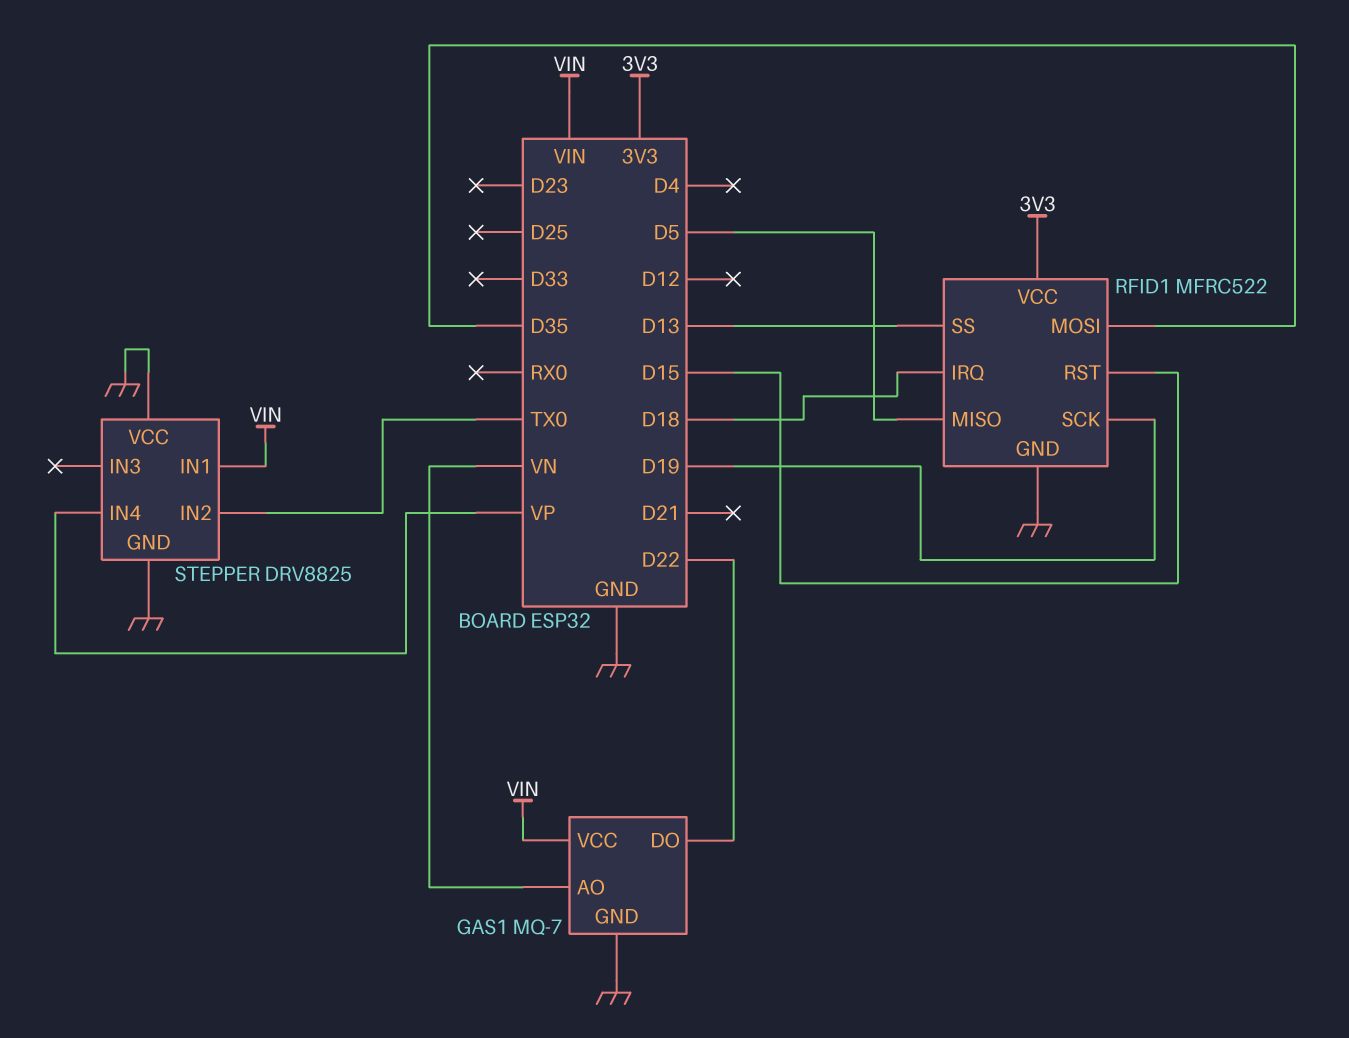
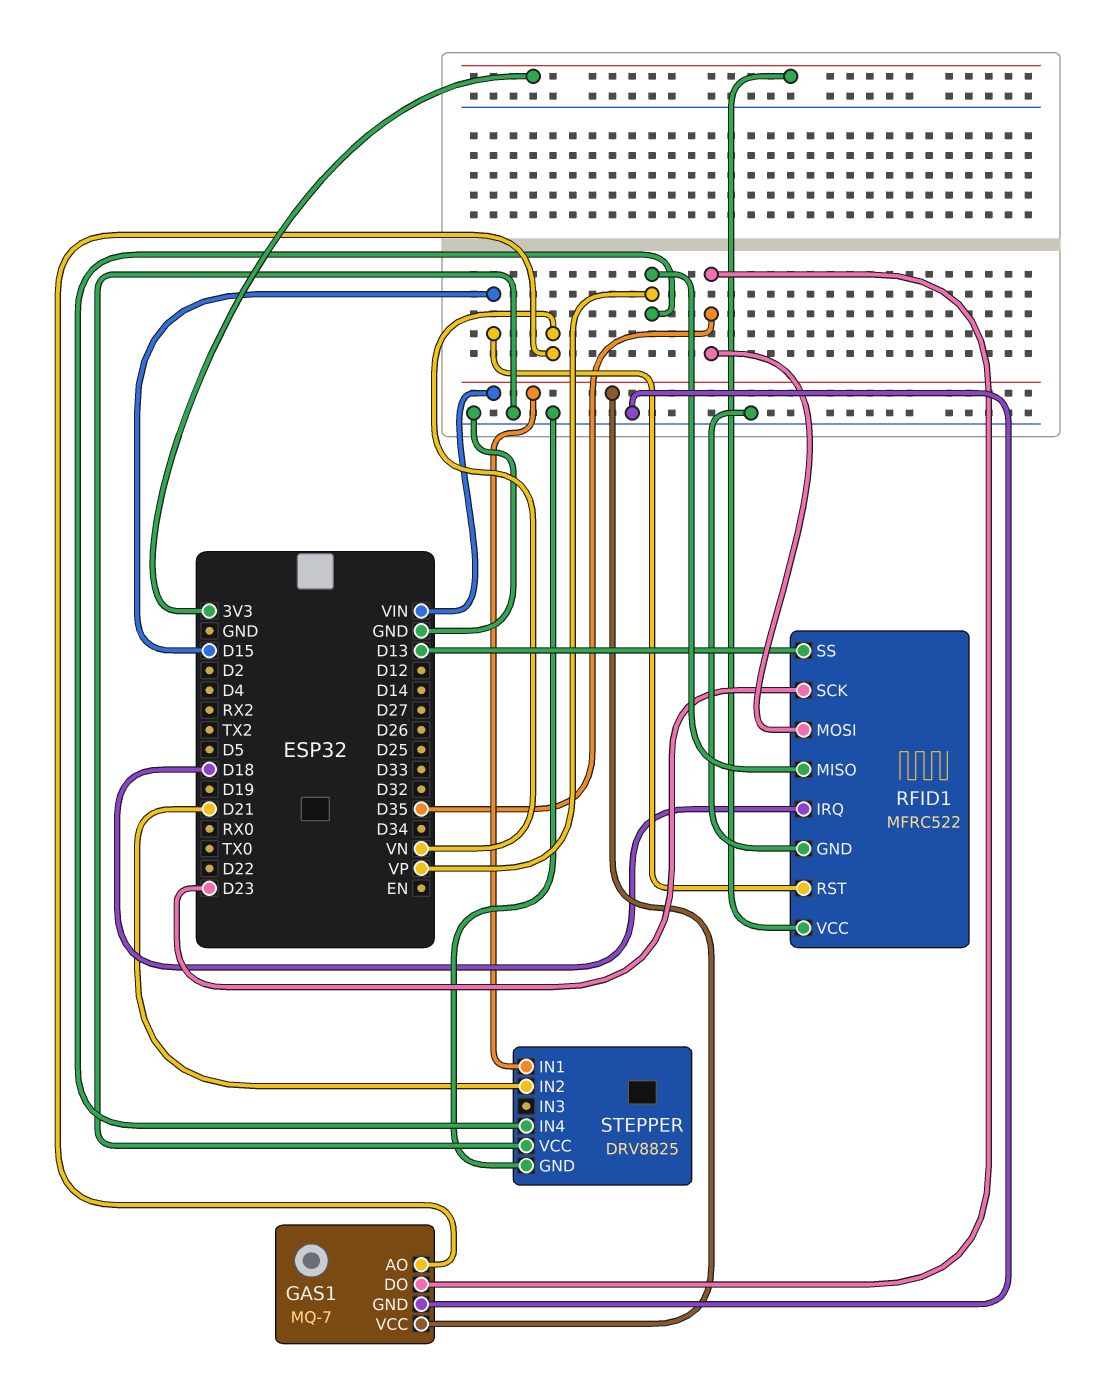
GAS1 pin DO: D22 -> D35
RFID1 pin MISO: D5 -> VP
RFID1 pin SCK: D19 -> D23
STEPPER pin IN2: TX0 -> D21

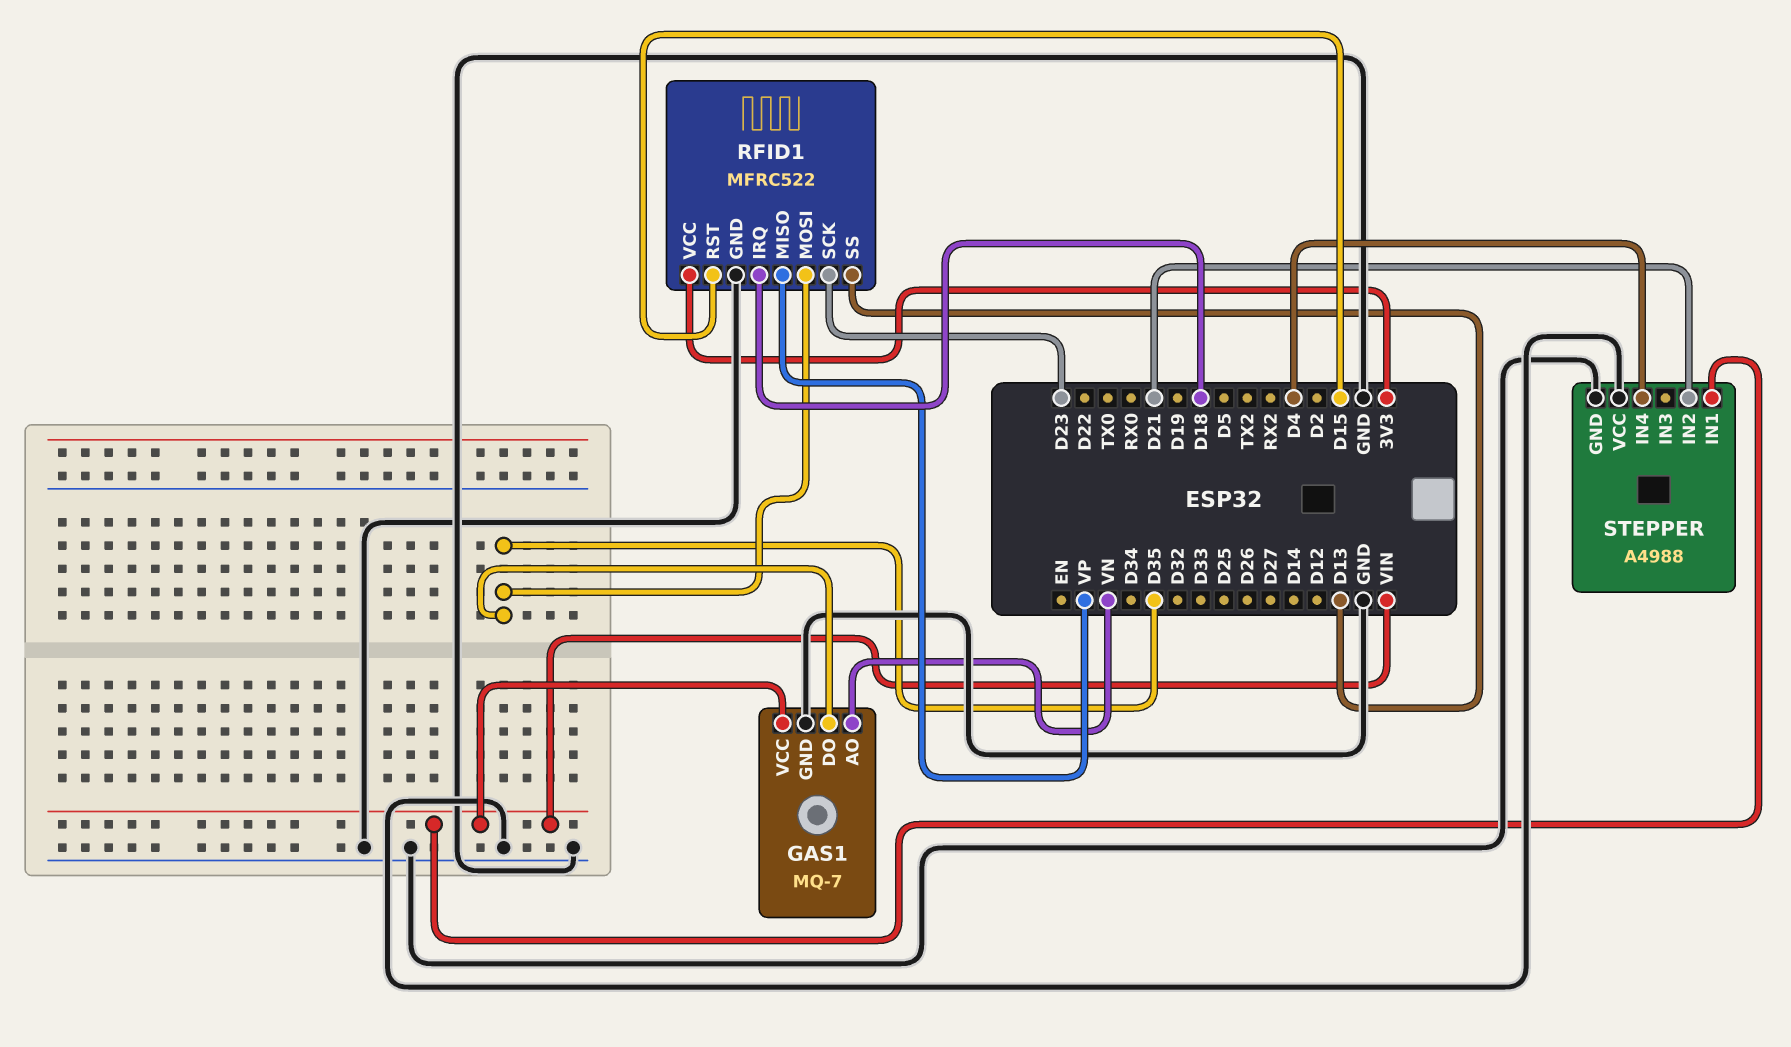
STEPPER: DRV8825 -> A4988
STEPPER pin IN4: VP -> D4

